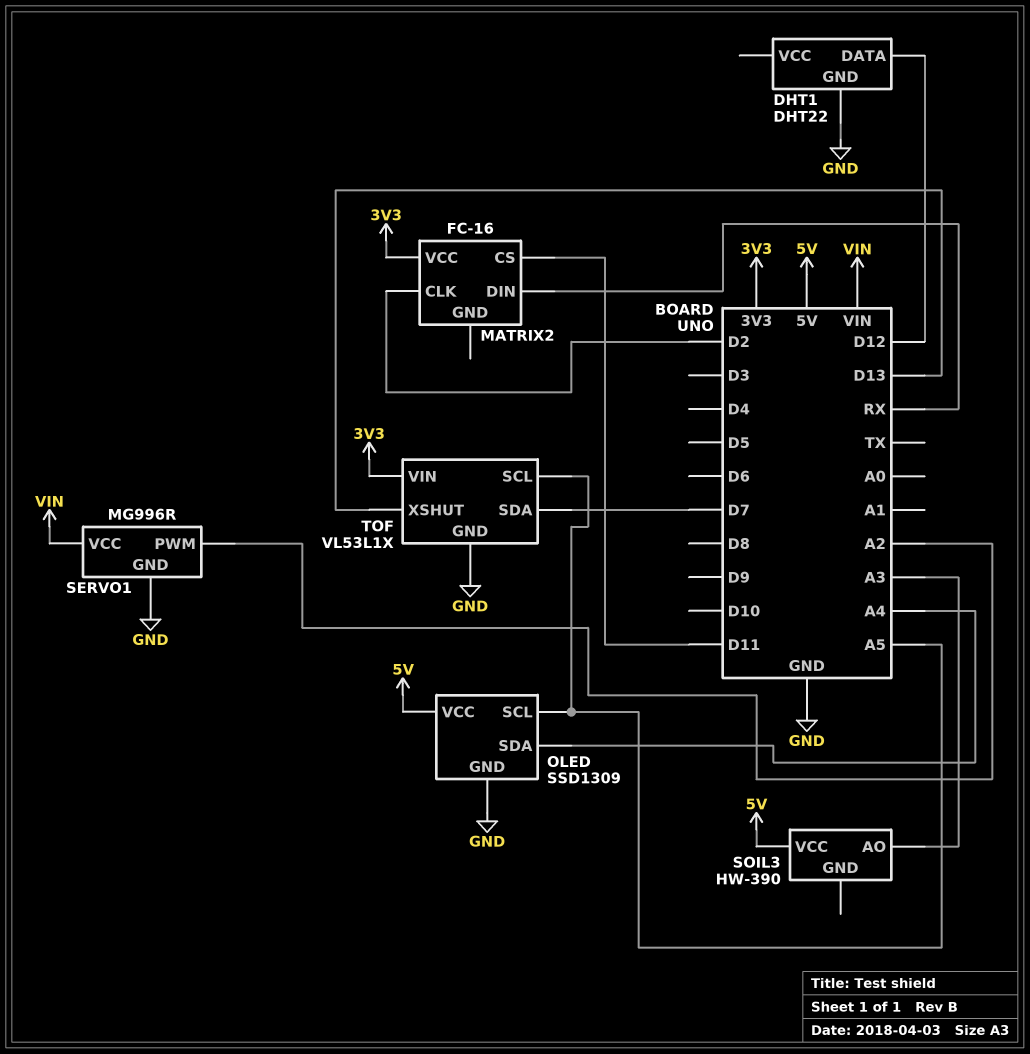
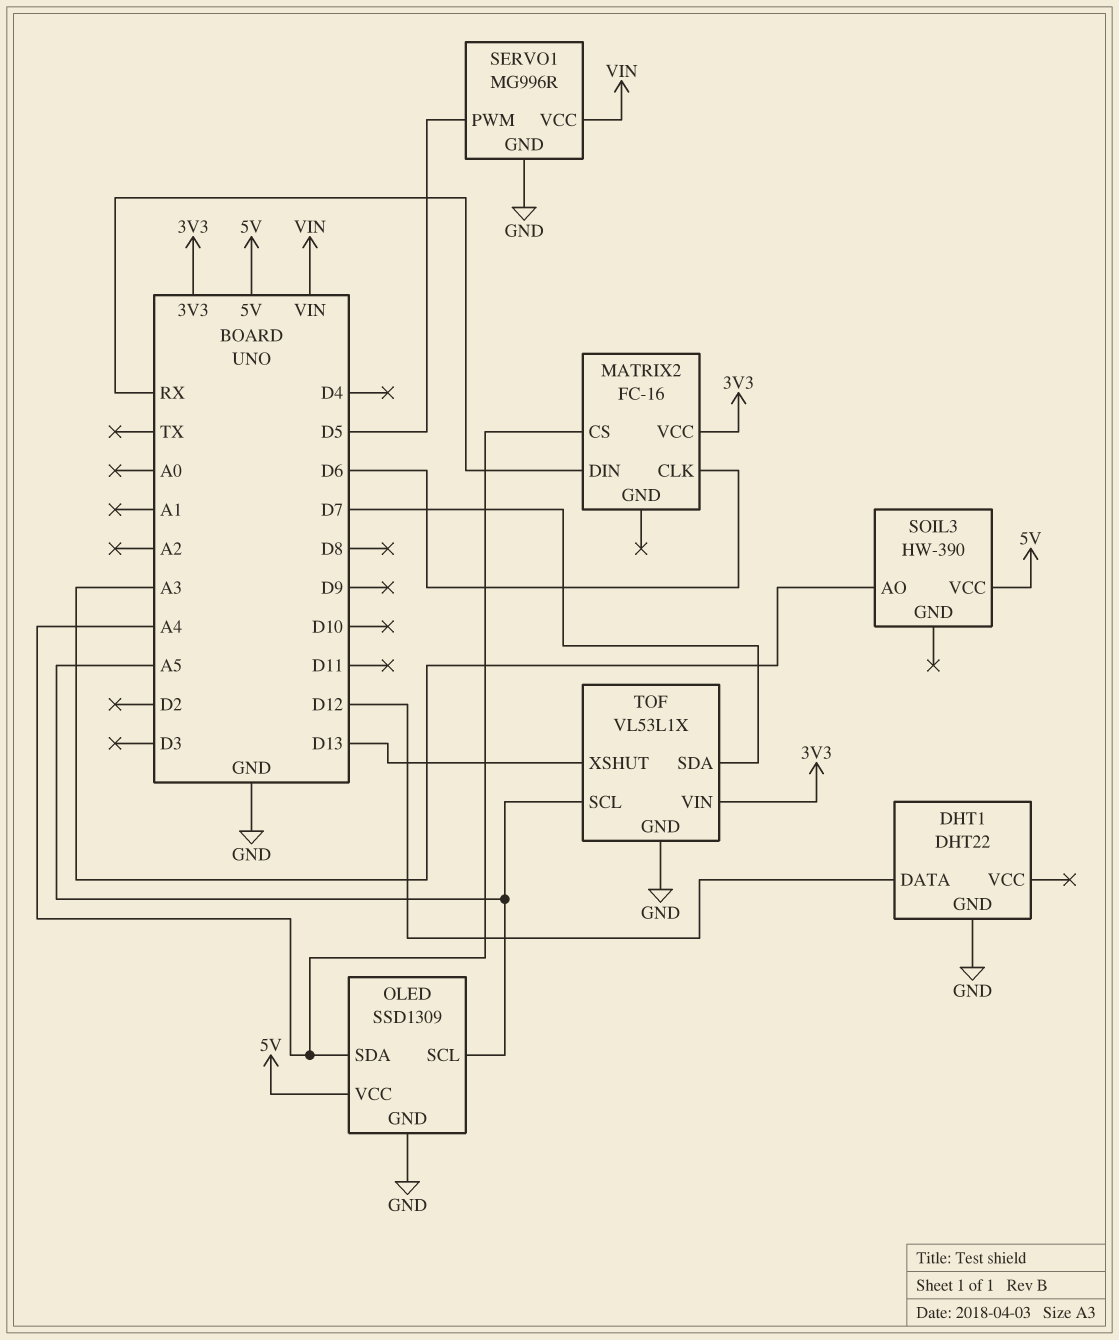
MATRIX2 pin CLK: D2 -> D6
MATRIX2 pin CS: D11 -> A4
SERVO1 pin PWM: A2 -> D5

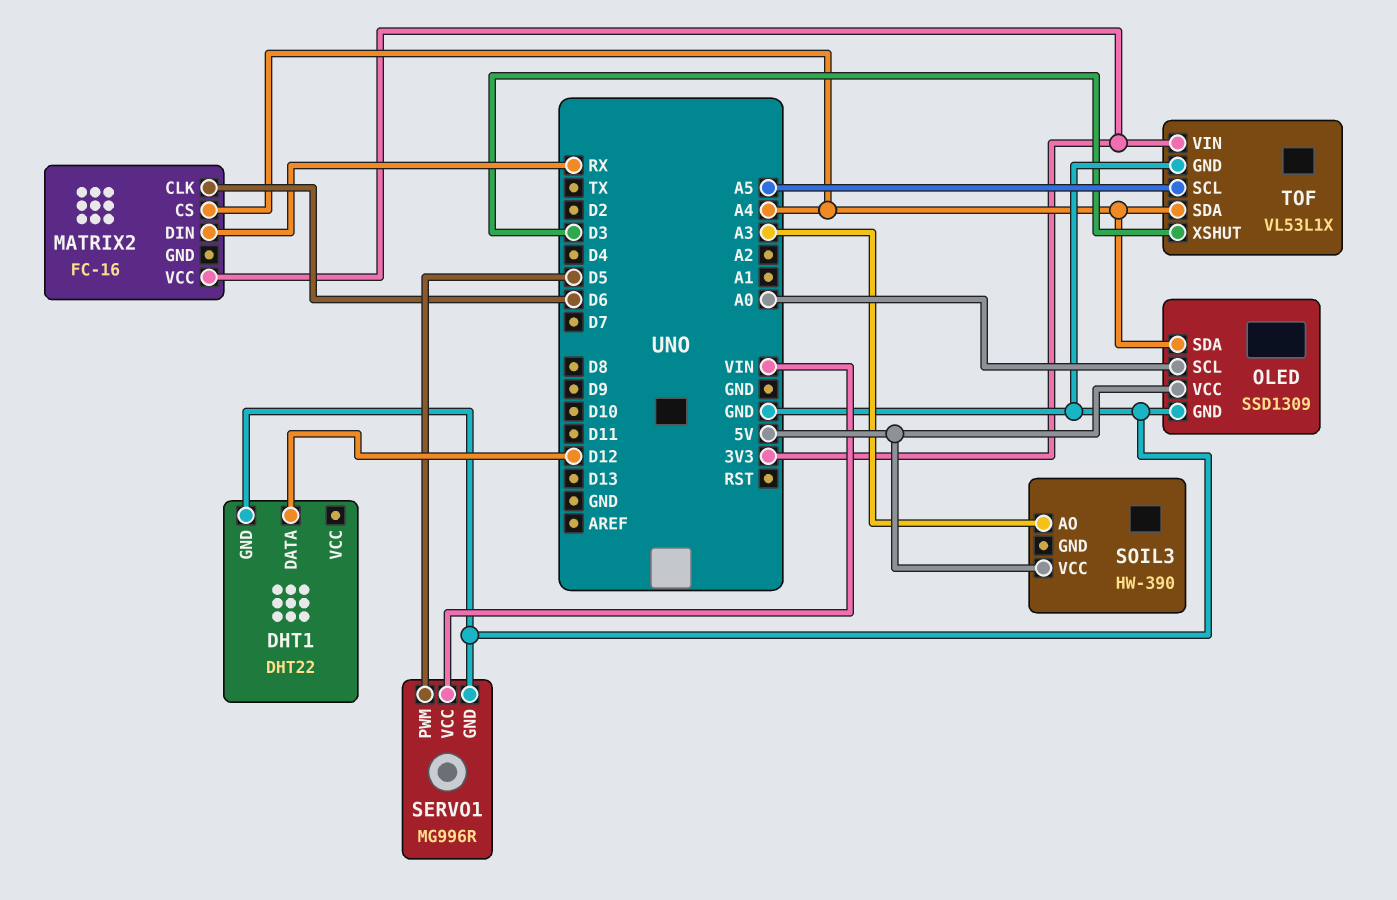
OLED pin SCL: A5 -> A0
TOF pin SDA: D7 -> A4
TOF pin XSHUT: D13 -> D3

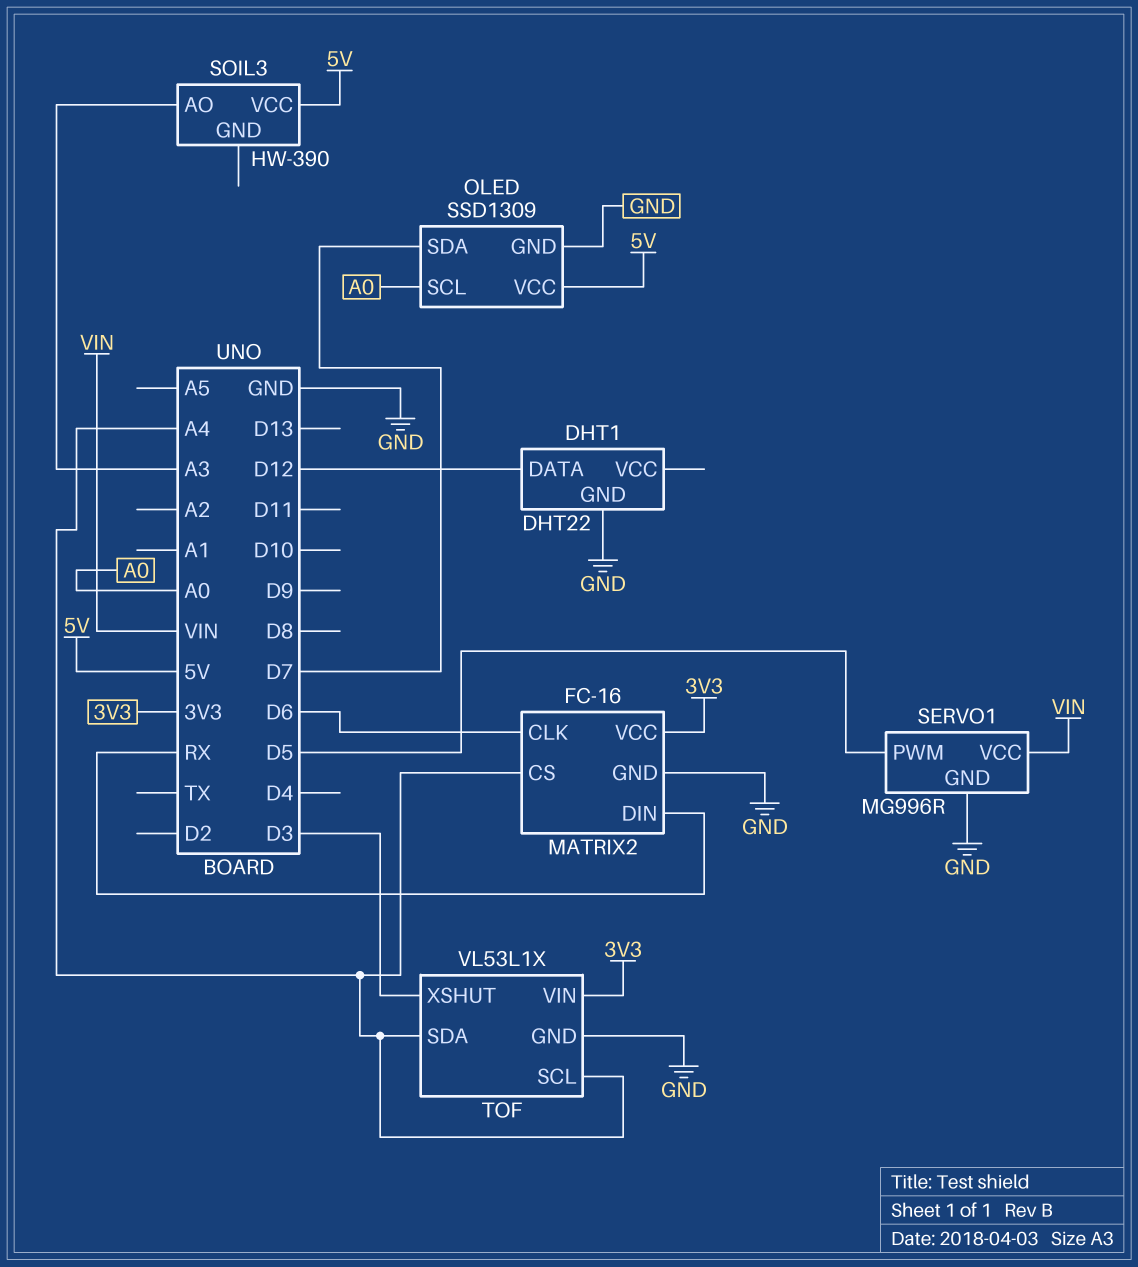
MATRIX2 pin GND: none -> GND
OLED pin SDA: A4 -> D7
TOF pin SCL: A5 -> A4

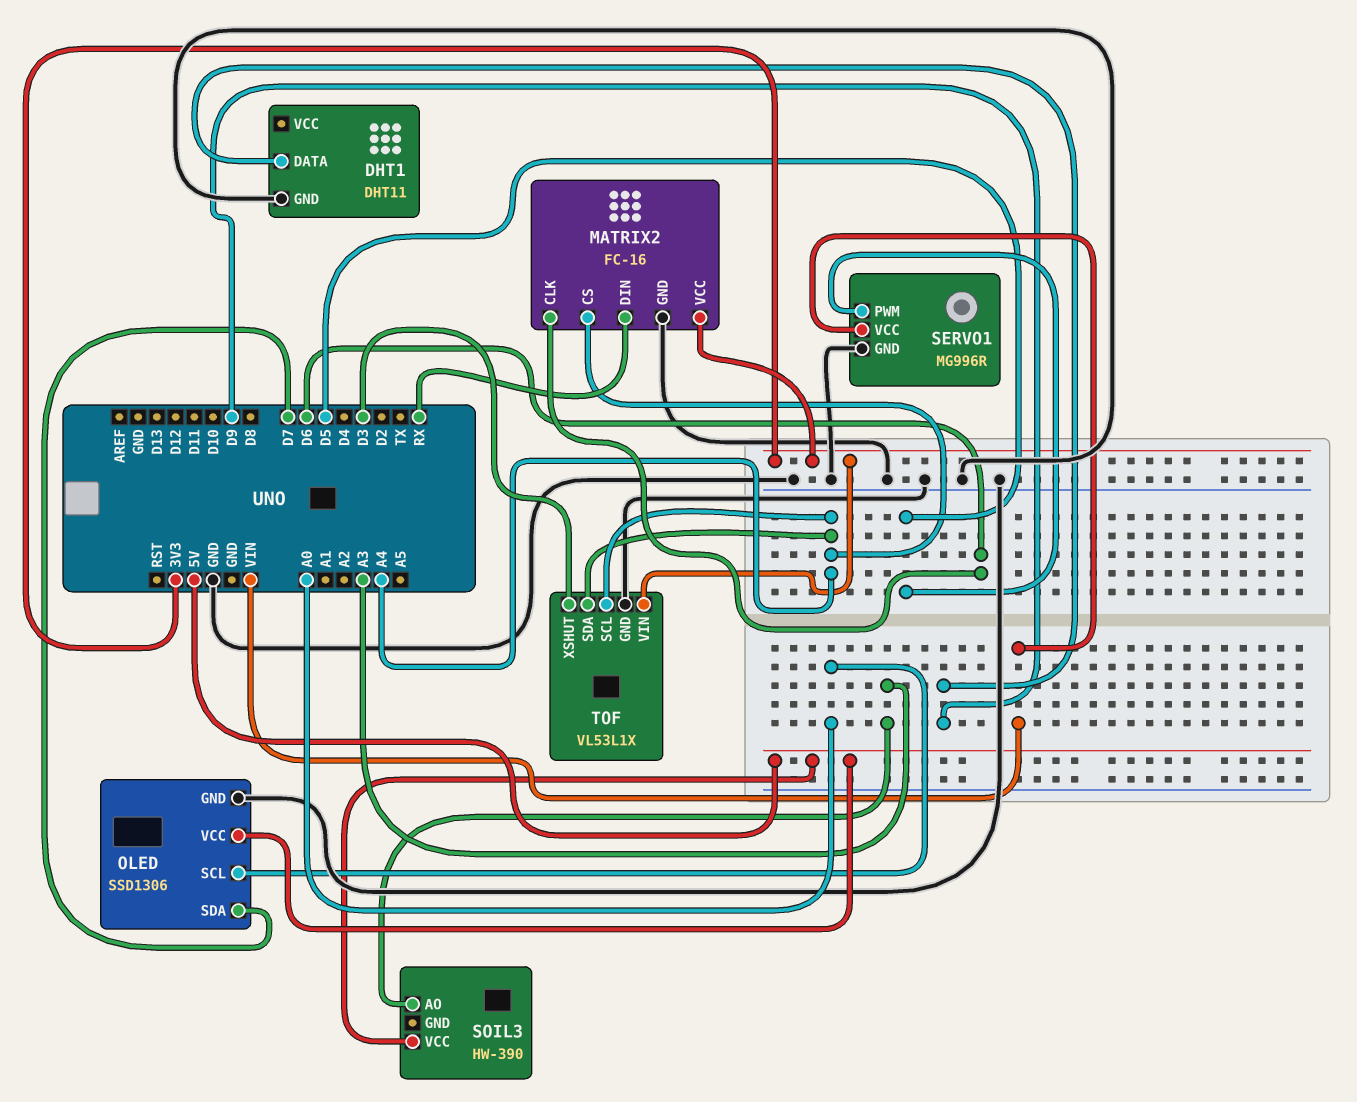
DHT1: DHT22 -> DHT11
DHT1 pin DATA: D12 -> D9
OLED: SSD1309 -> SSD1306

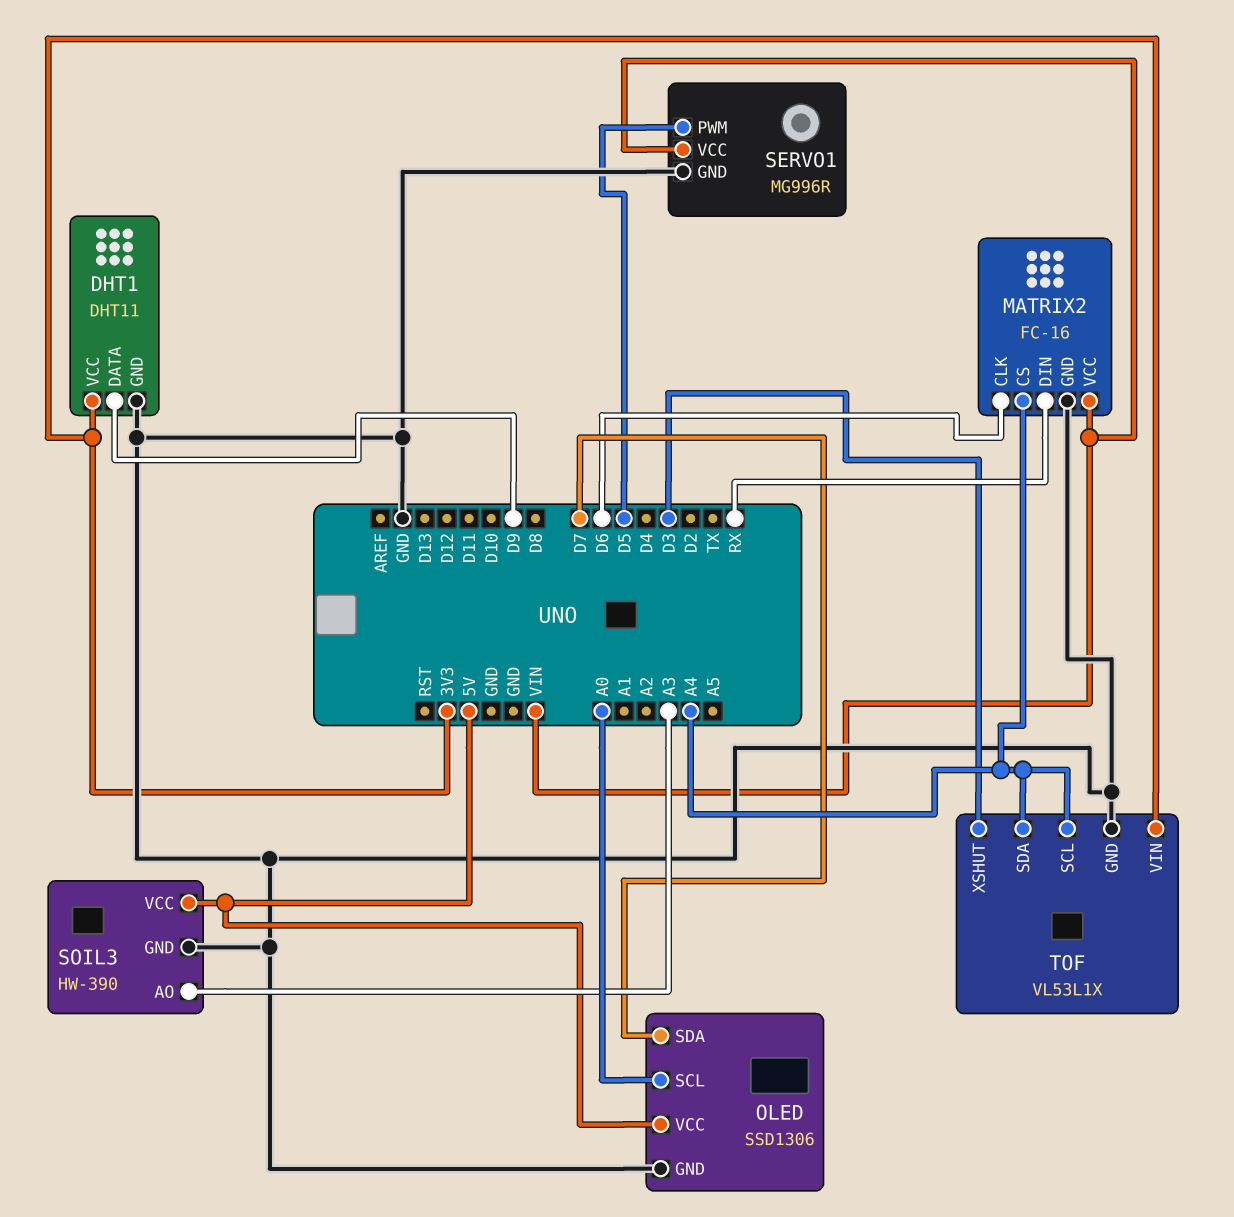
DHT1 pin VCC: none -> 3V3
MATRIX2 pin VCC: 3V3 -> VIN
SOIL3 pin GND: none -> GND

